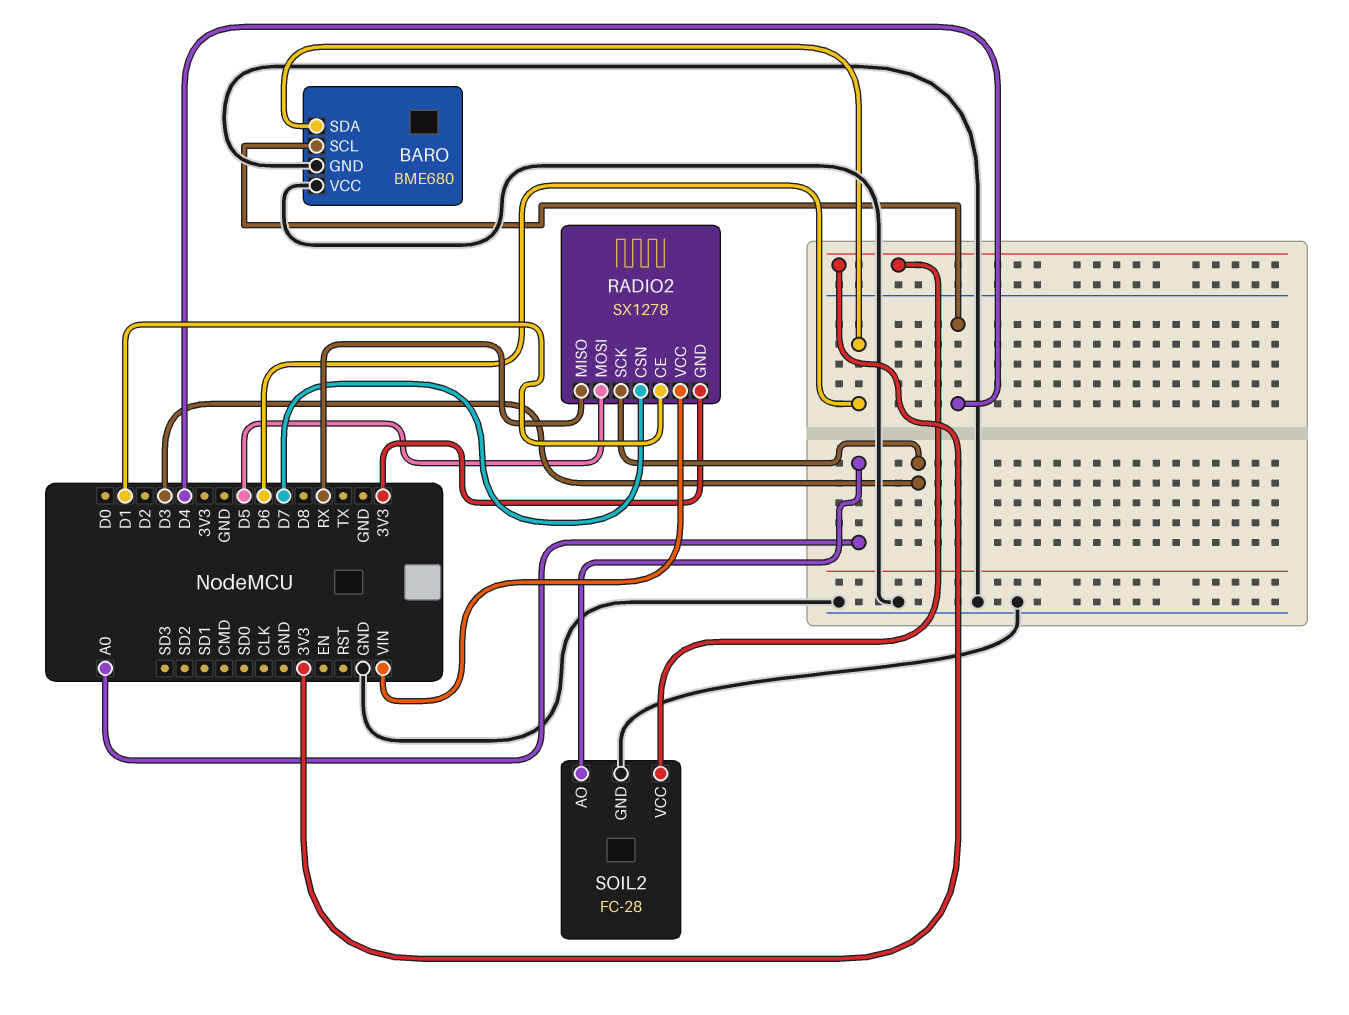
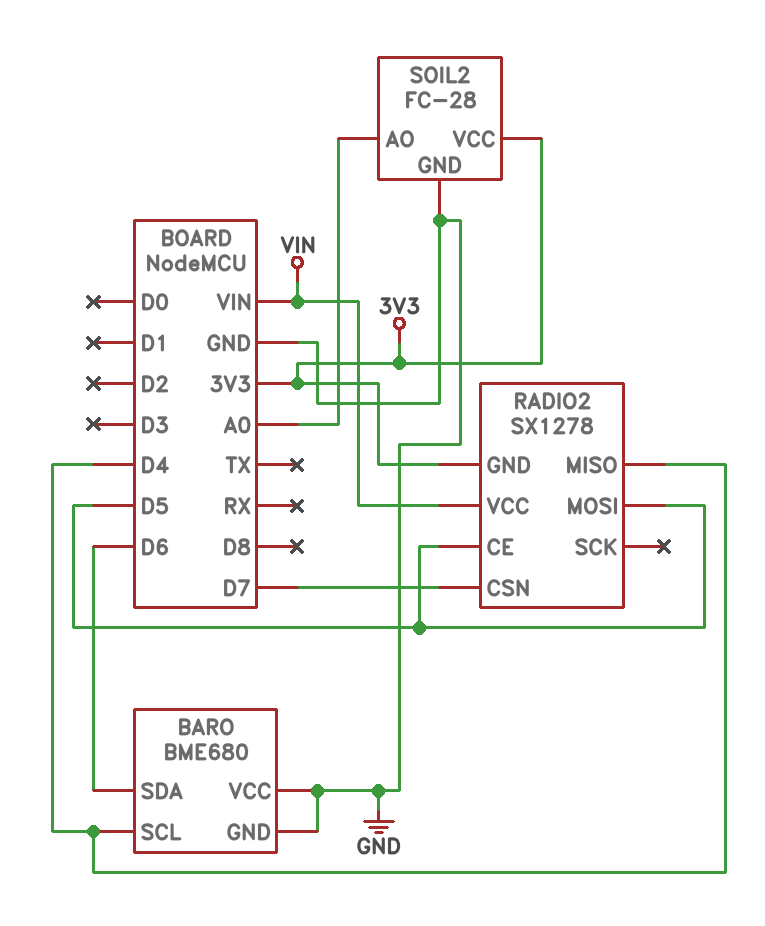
RADIO2 pin CE: D1 -> D5
RADIO2 pin MISO: RX -> D4
RADIO2 pin SCK: D3 -> none

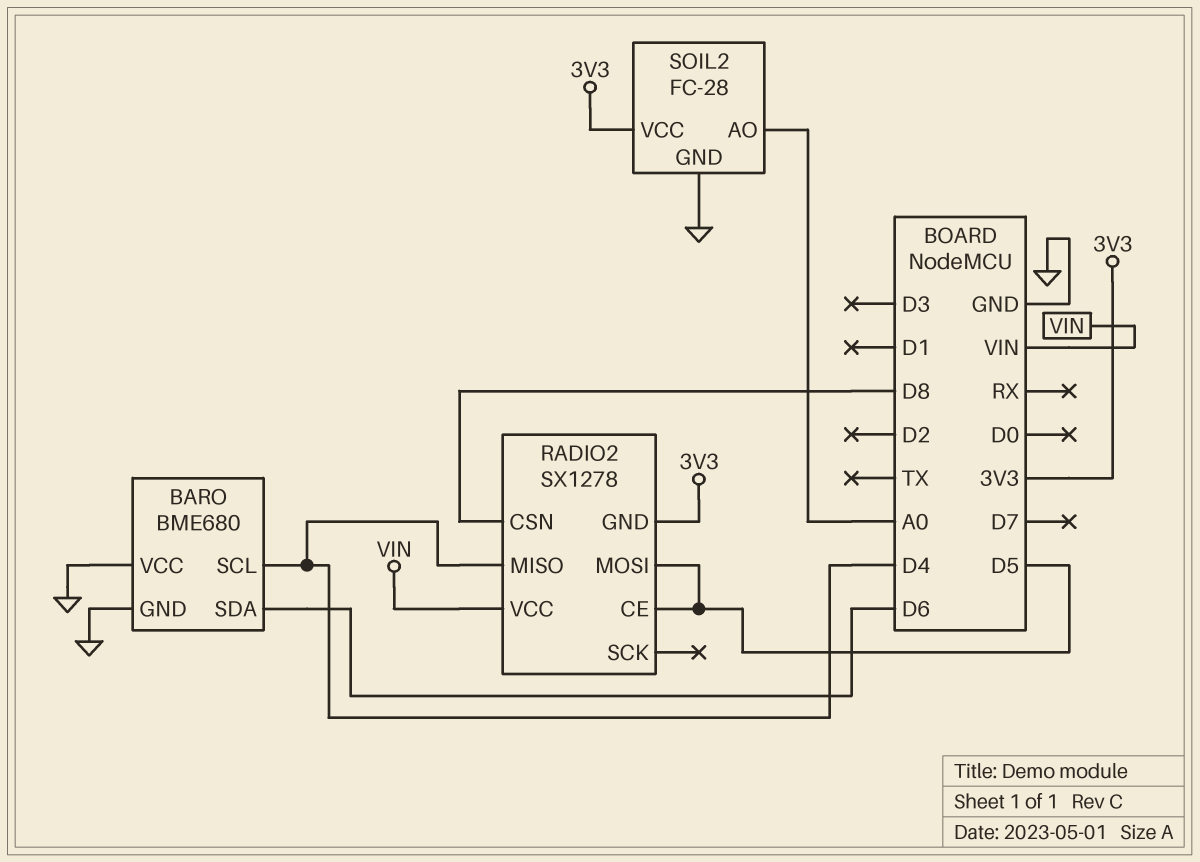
RADIO2 pin CSN: D7 -> D8

